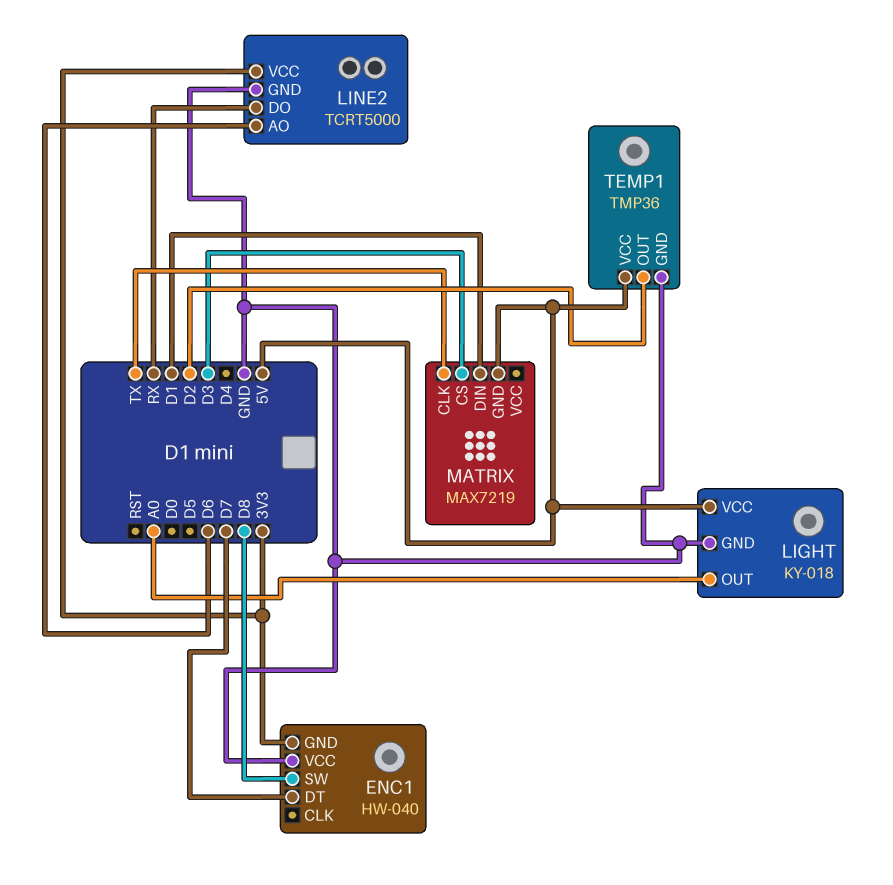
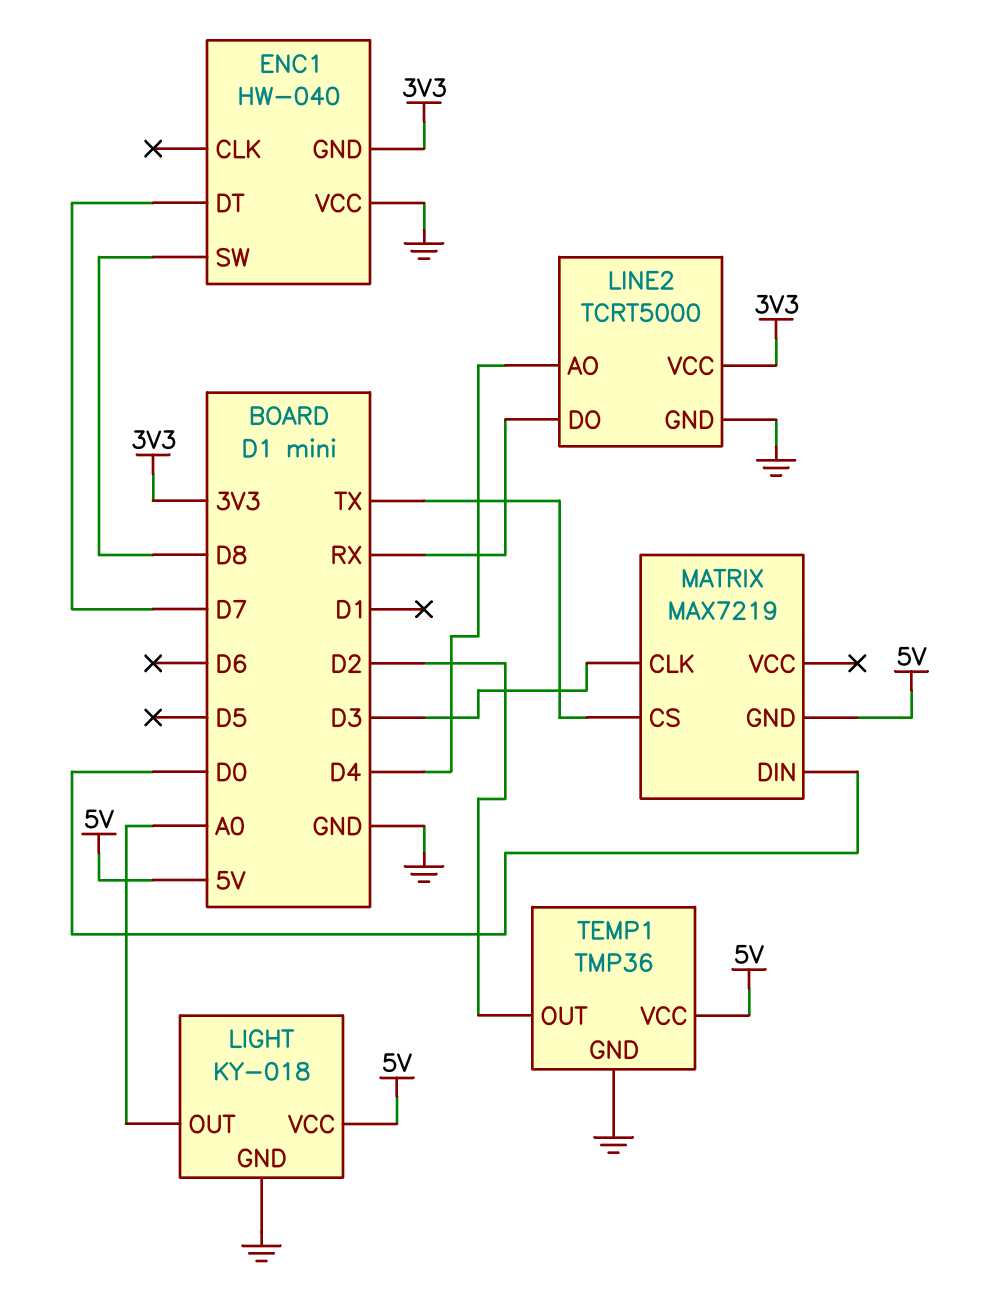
LINE2 pin AO: D6 -> D4
MATRIX pin CLK: TX -> D3
MATRIX pin CS: D3 -> TX
MATRIX pin DIN: D1 -> D0

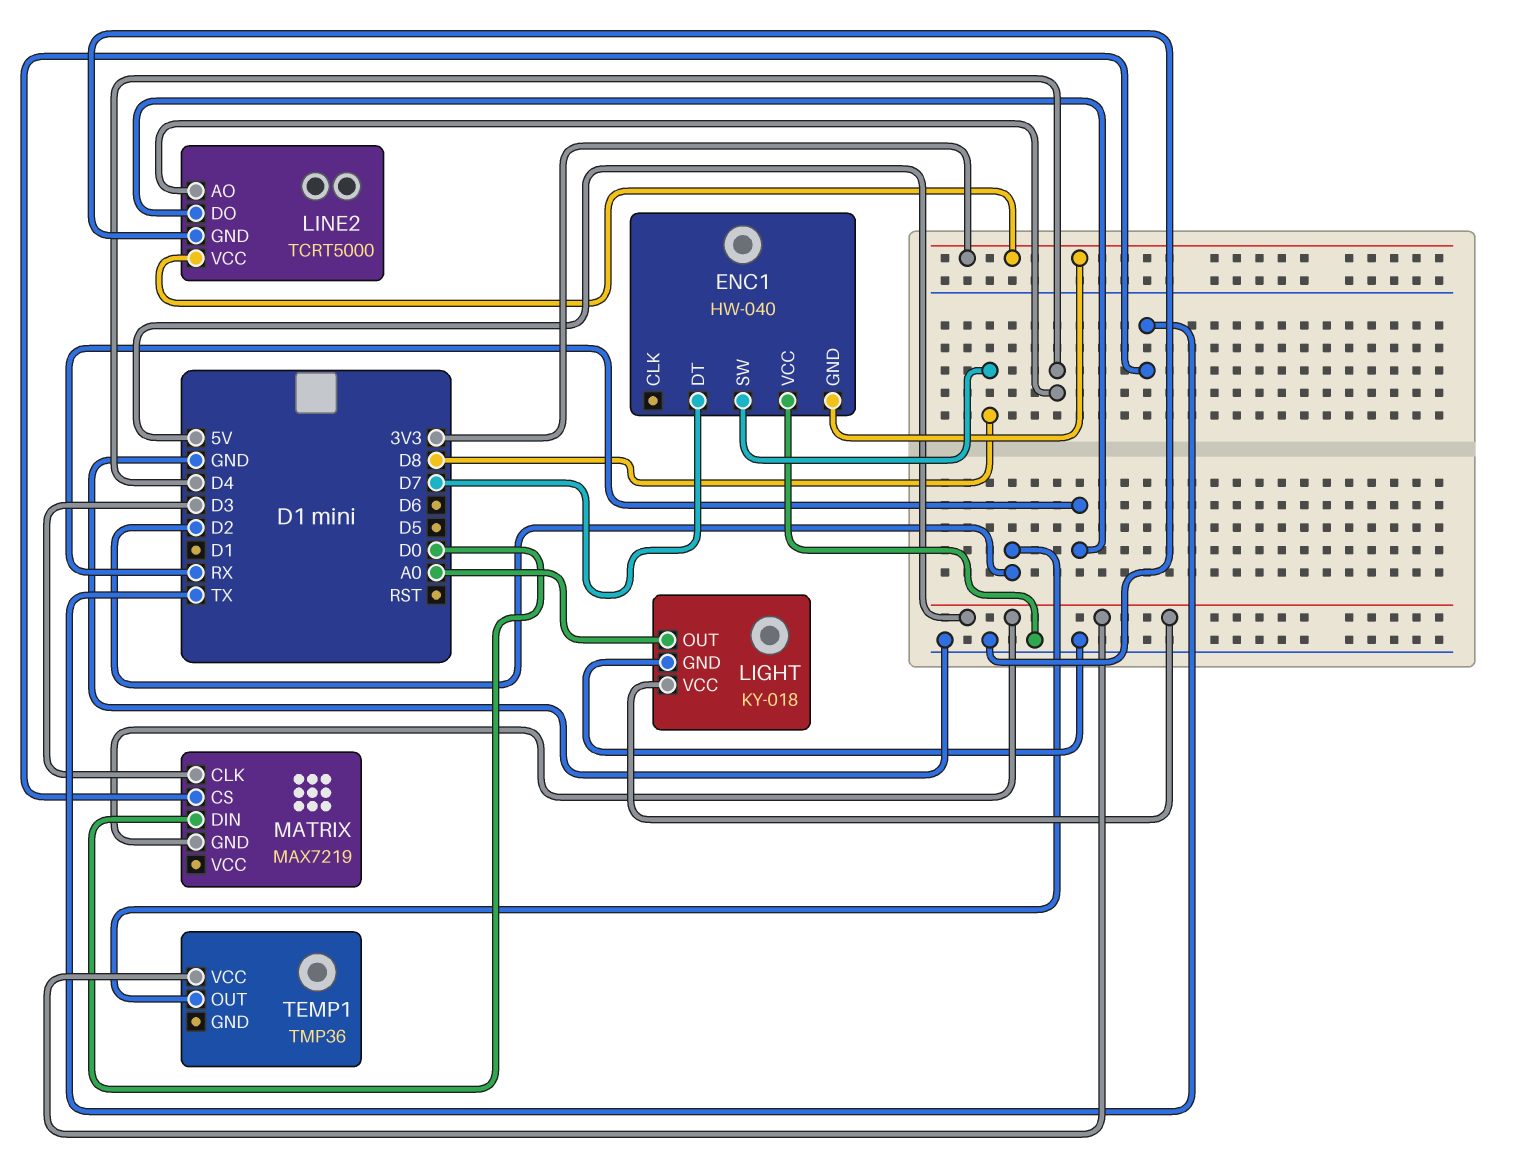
TEMP1 pin GND: GND -> none

